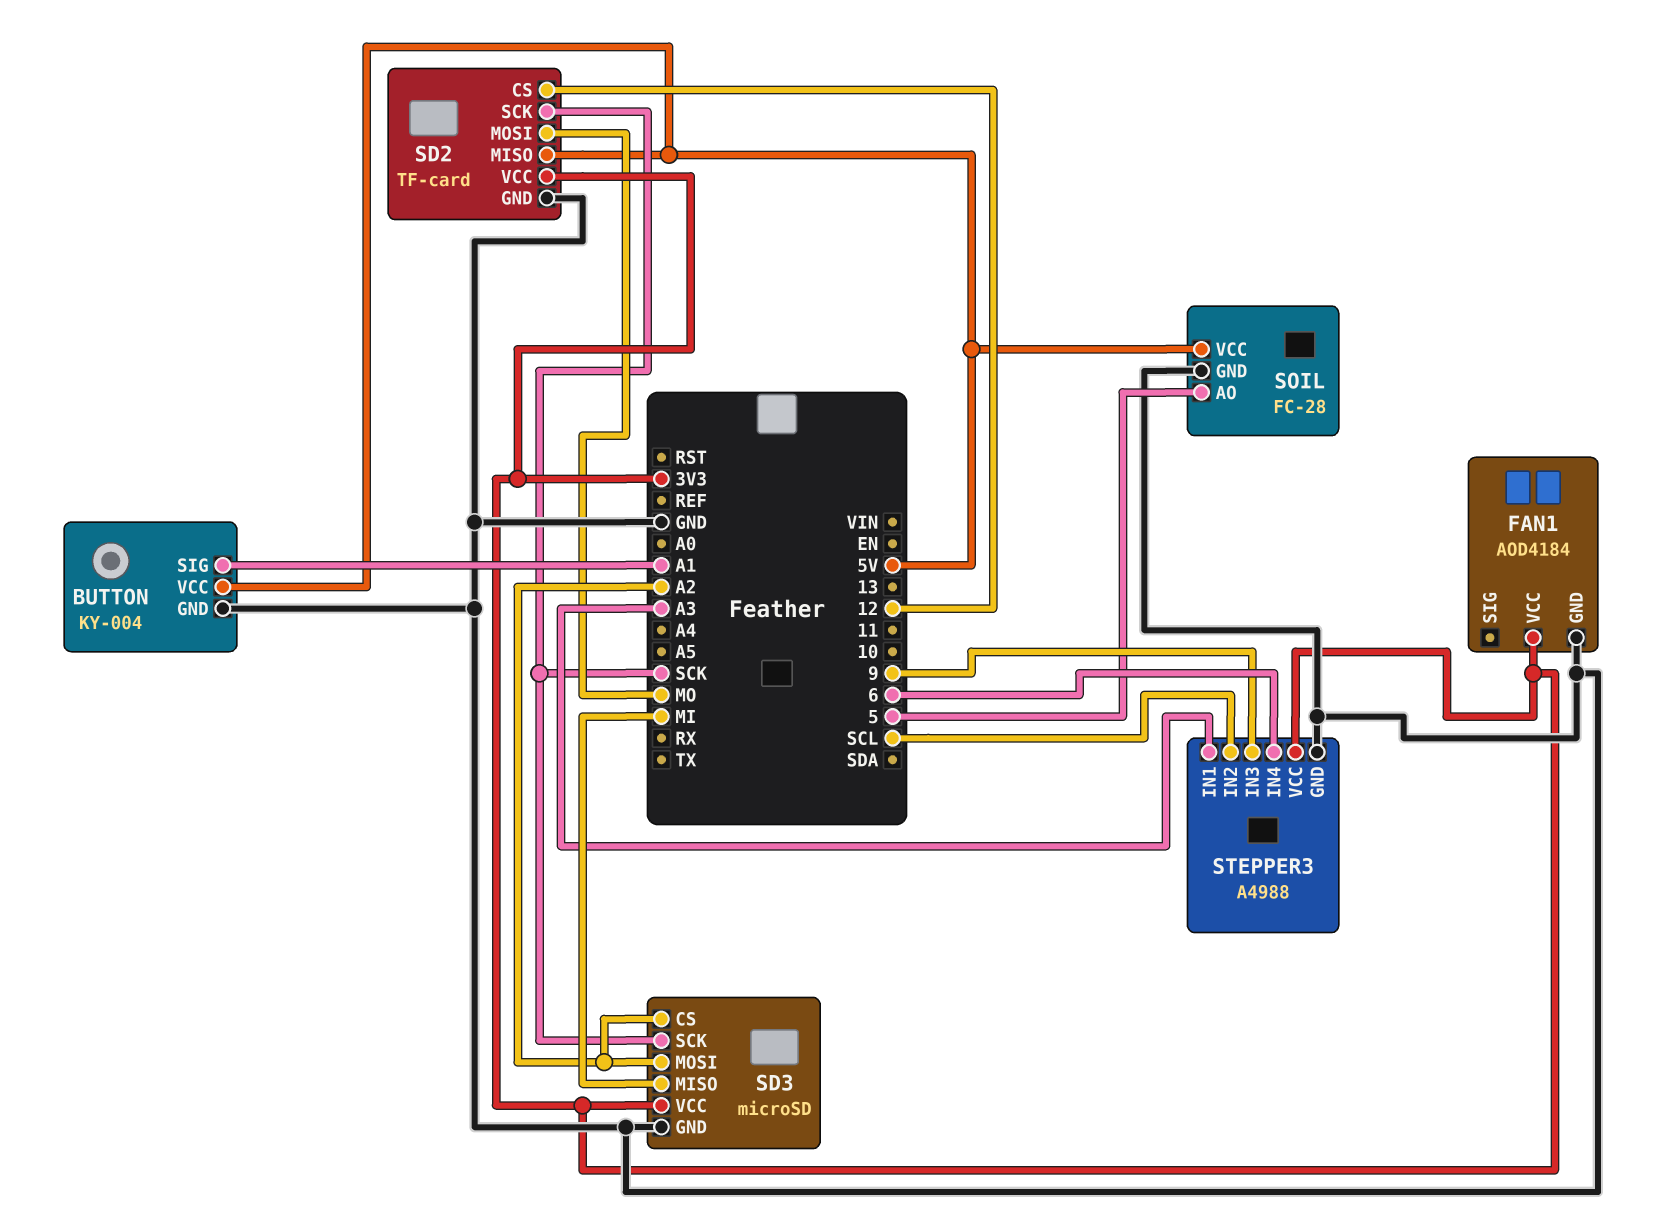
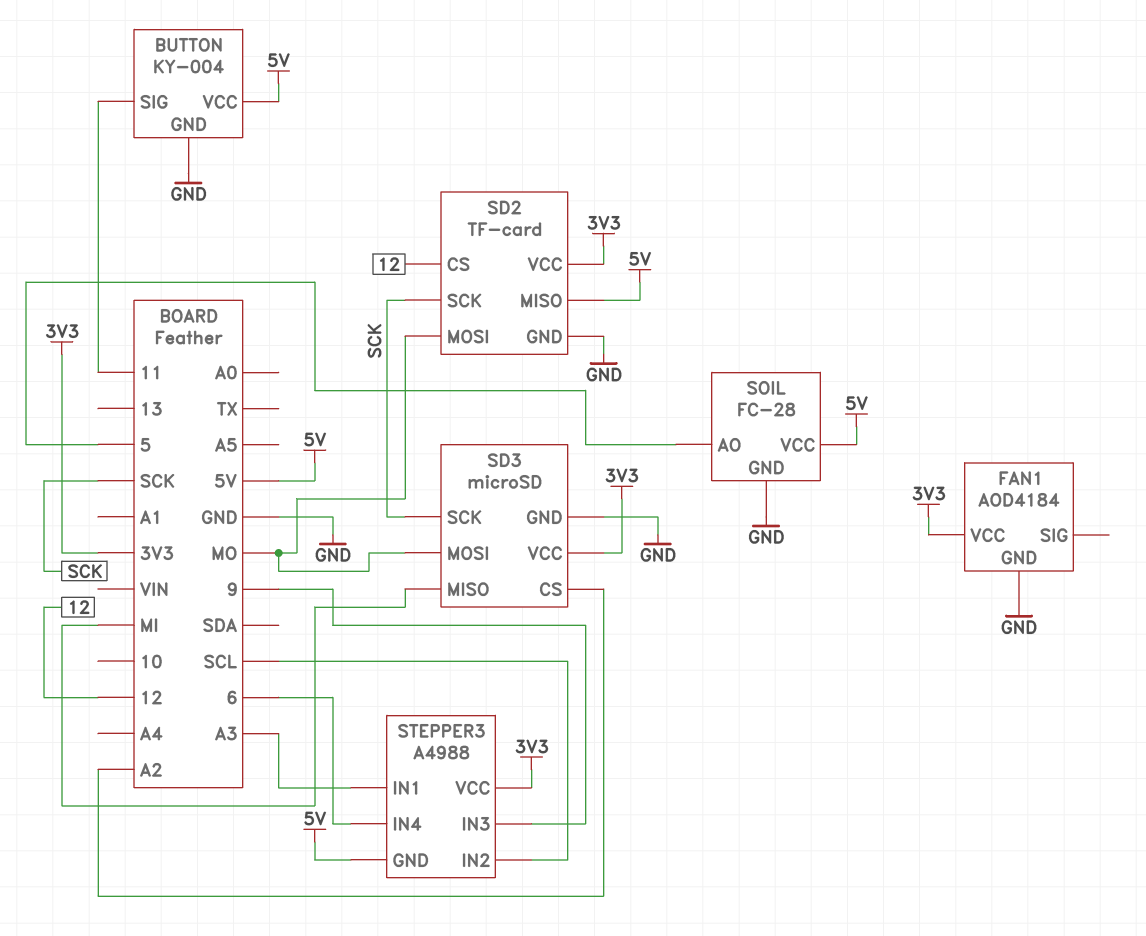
BUTTON pin SIG: A1 -> 11
SD3 pin MOSI: A2 -> MO
STEPPER3 pin GND: GND -> 5V

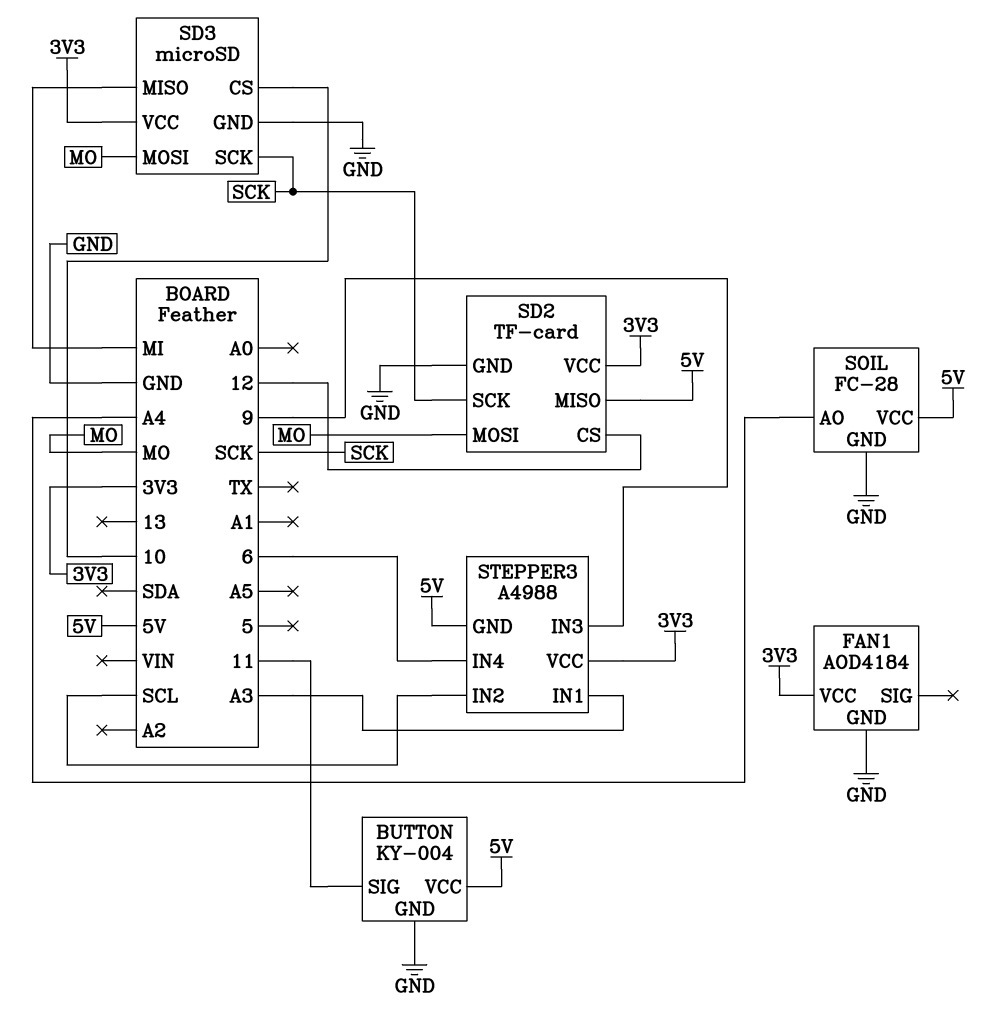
SD3 pin CS: A2 -> 10
SOIL pin AO: 5 -> A4

